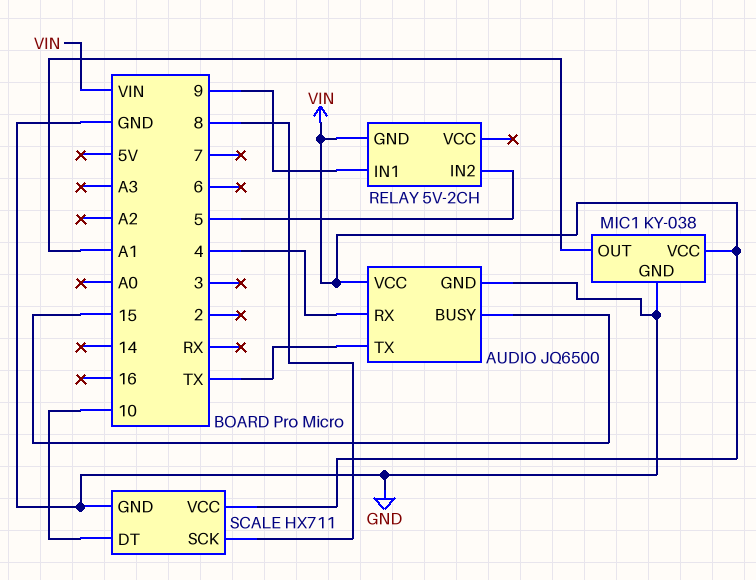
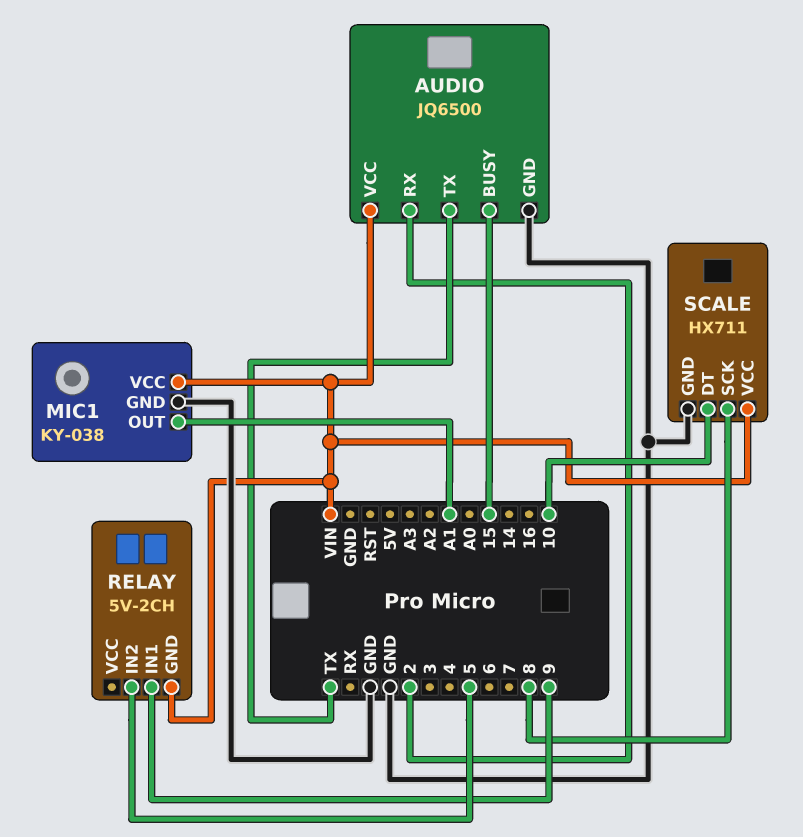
AUDIO pin RX: 4 -> 2

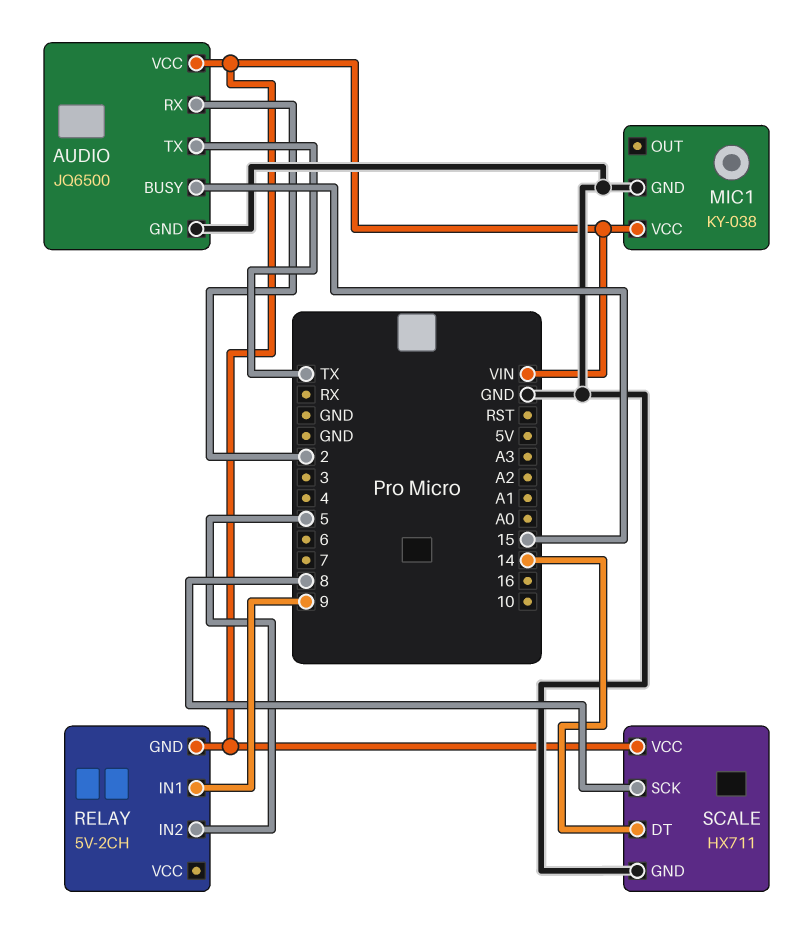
MIC1 pin OUT: A1 -> none
SCALE pin DT: 10 -> 14

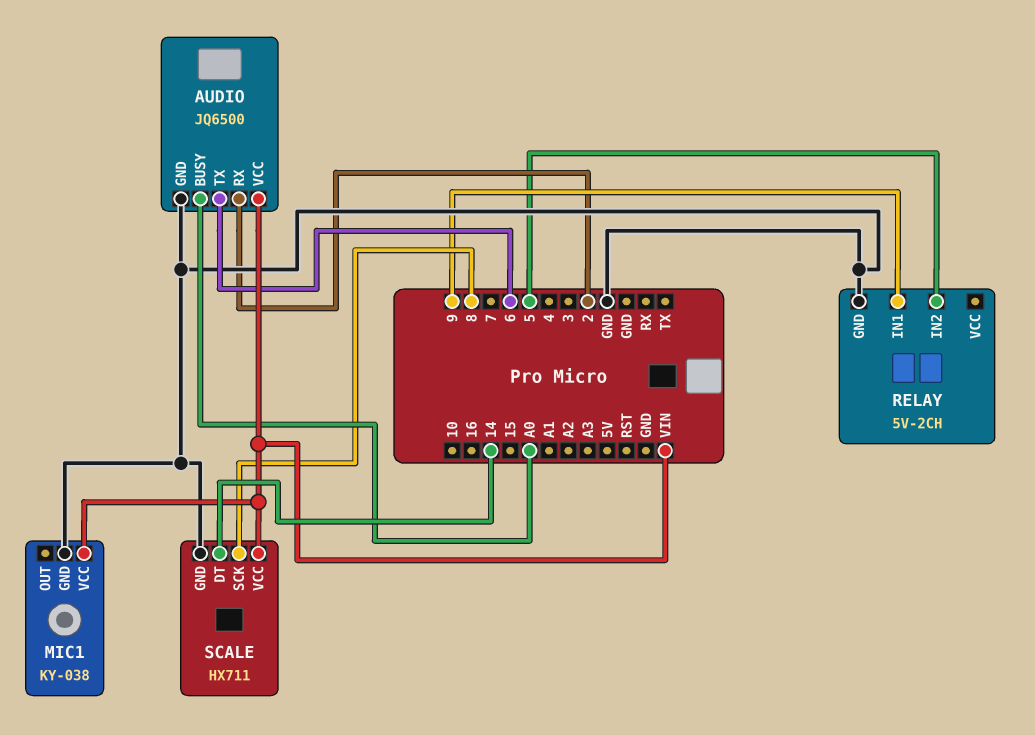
AUDIO pin BUSY: 15 -> A0
AUDIO pin TX: TX -> 6
RELAY pin GND: VIN -> GND

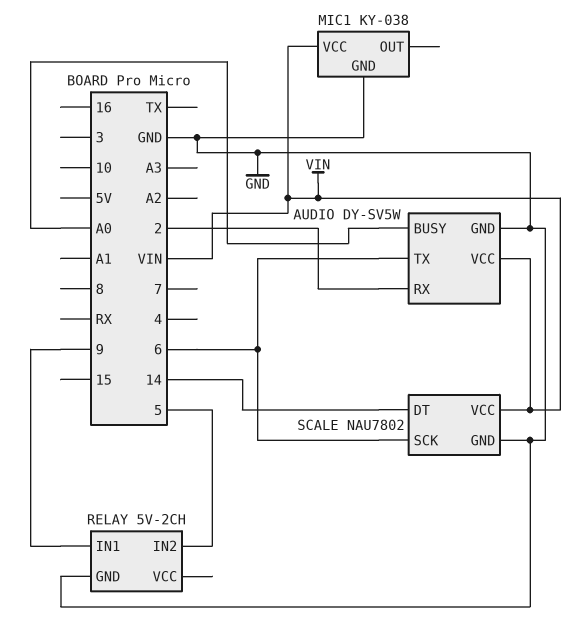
AUDIO: JQ6500 -> DY-SV5W
SCALE: HX711 -> NAU7802
SCALE pin SCK: 8 -> 6

